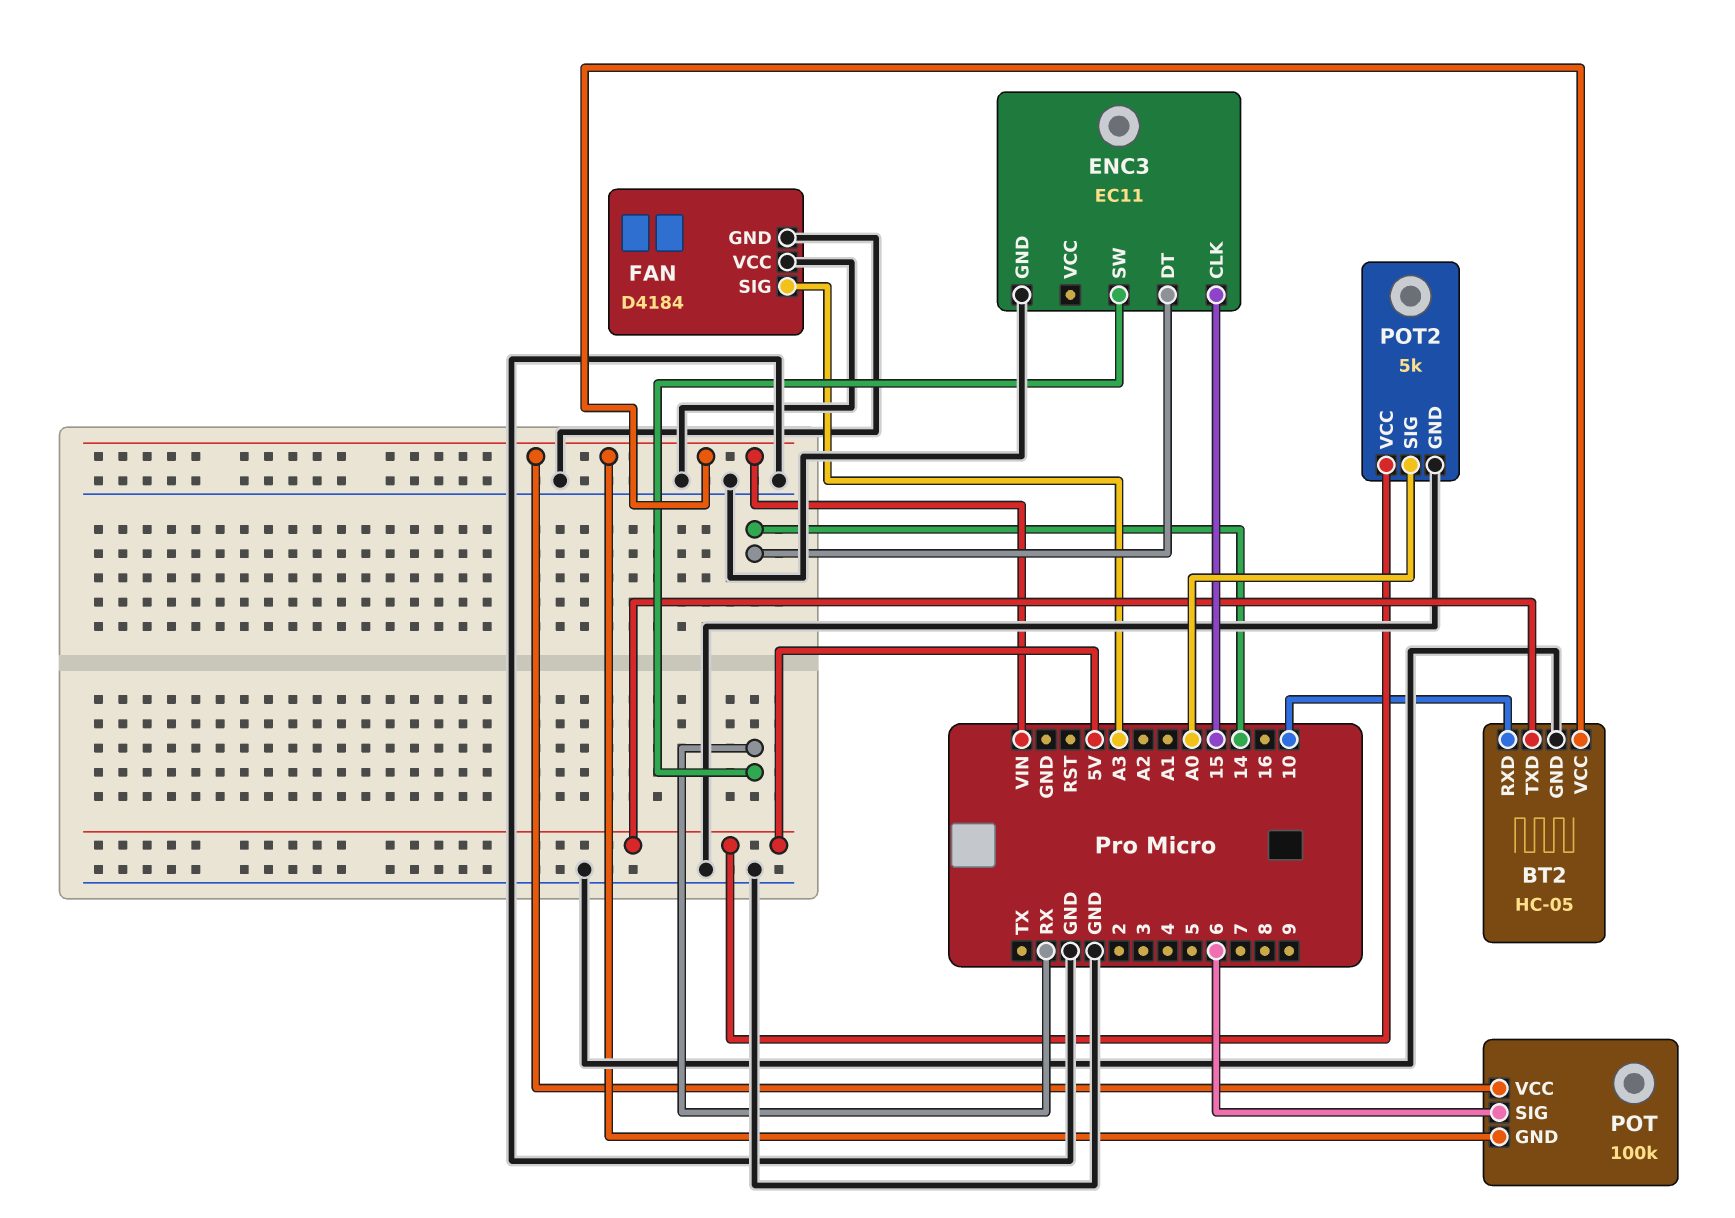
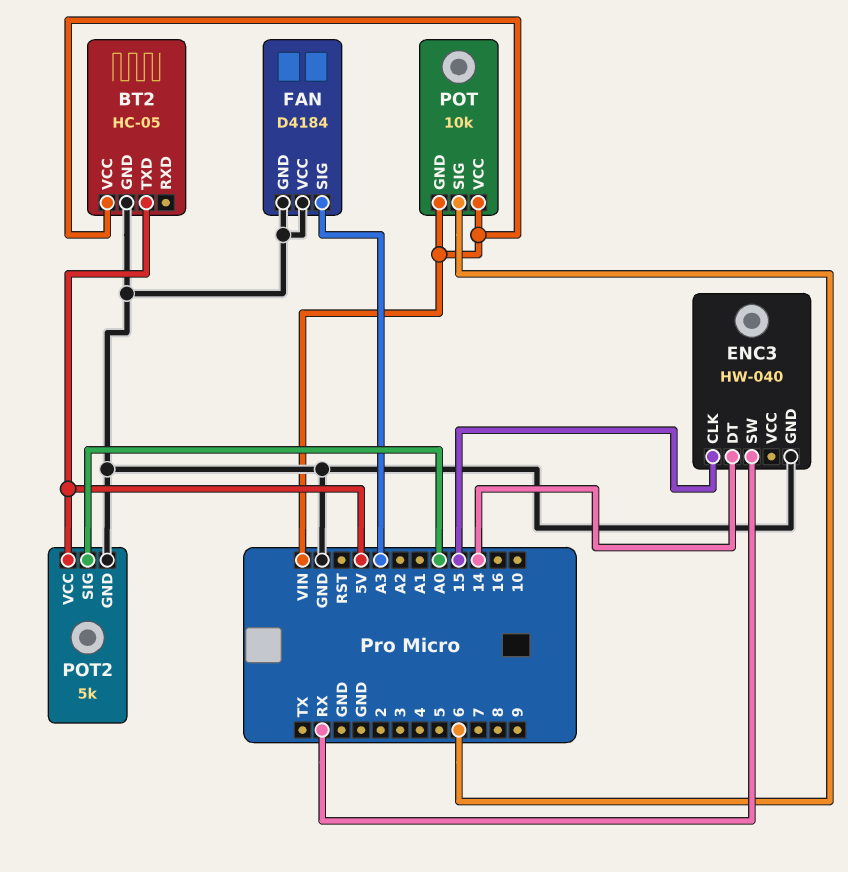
BT2 pin RXD: 10 -> none
ENC3: EC11 -> HW-040
POT: 100k -> 10k

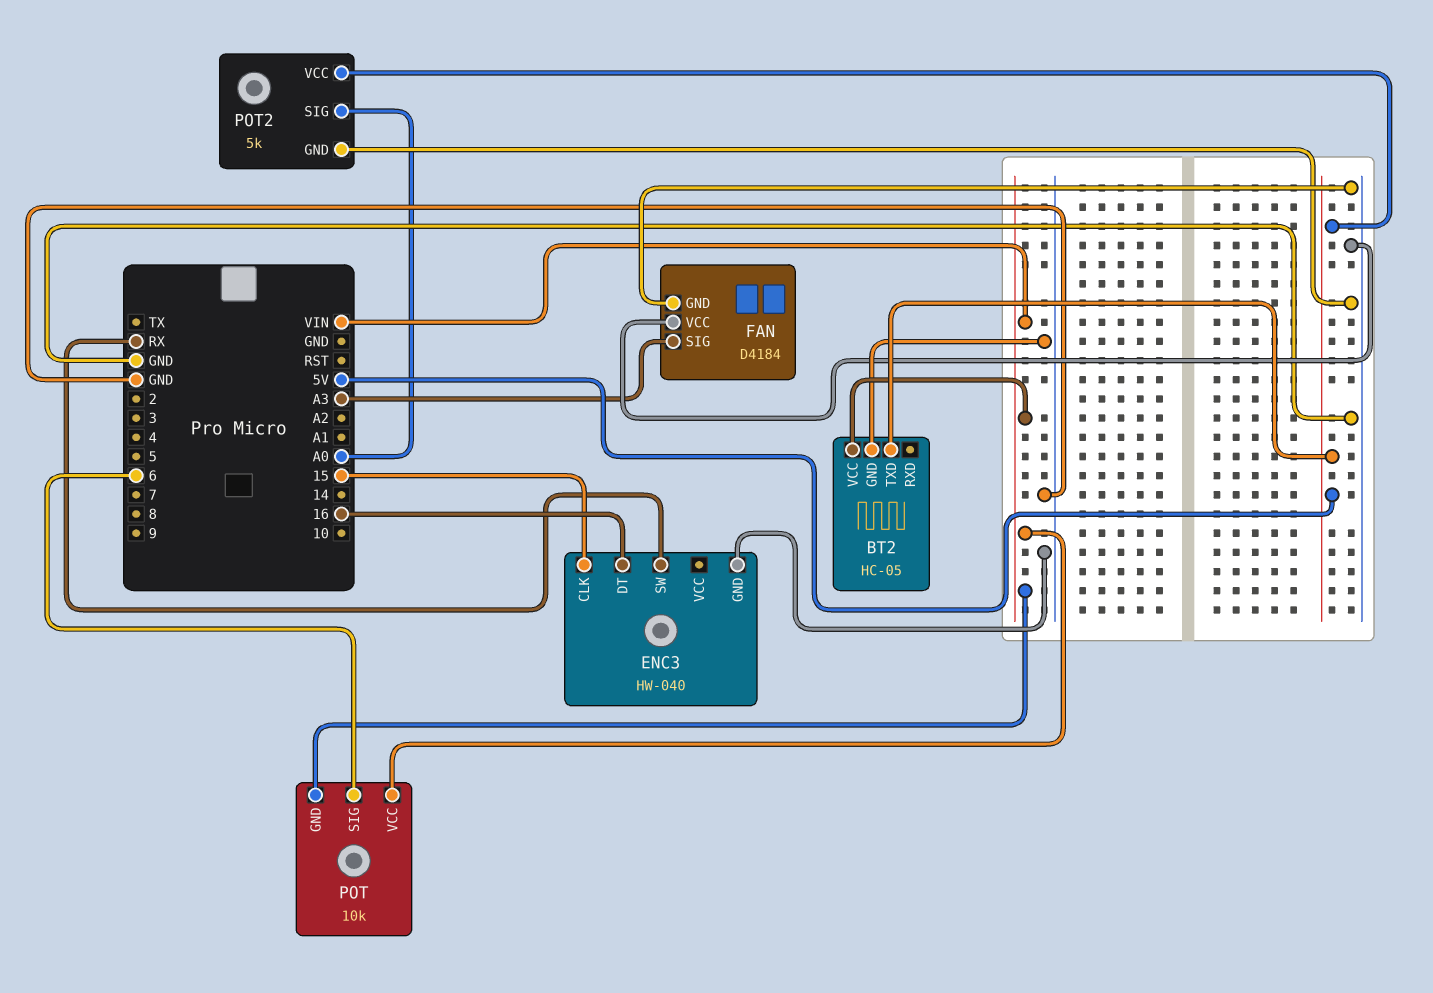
ENC3 pin DT: 14 -> 16

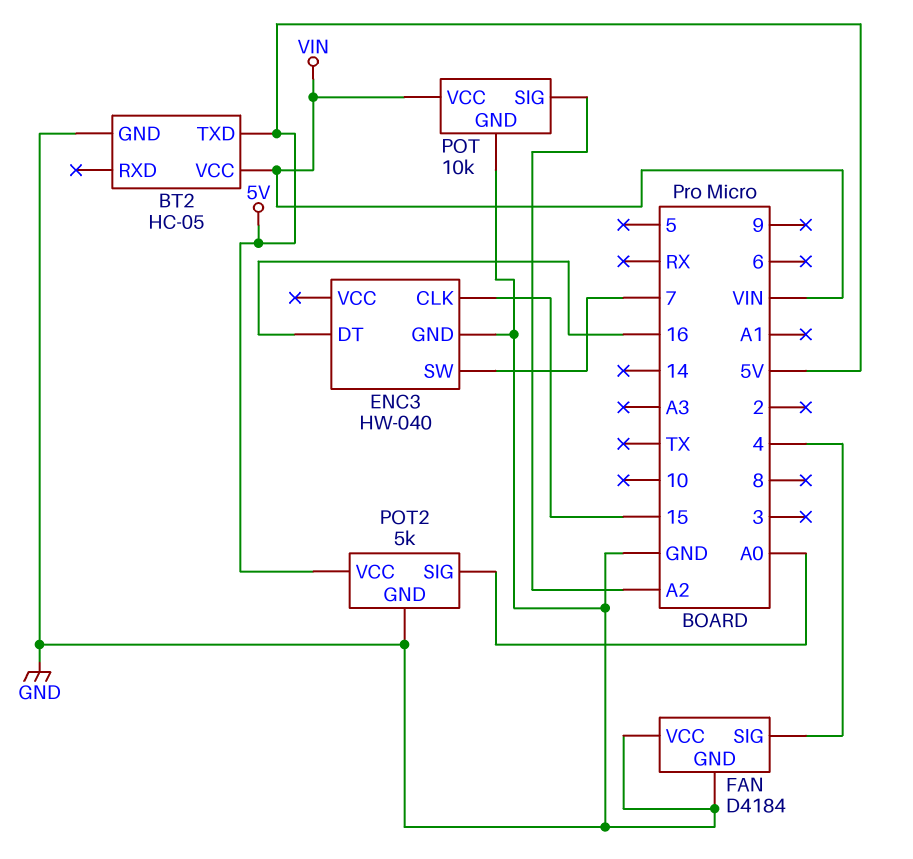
ENC3 pin SW: RX -> 7
FAN pin SIG: A3 -> 4
POT pin GND: VIN -> GND
POT pin SIG: 6 -> A2

